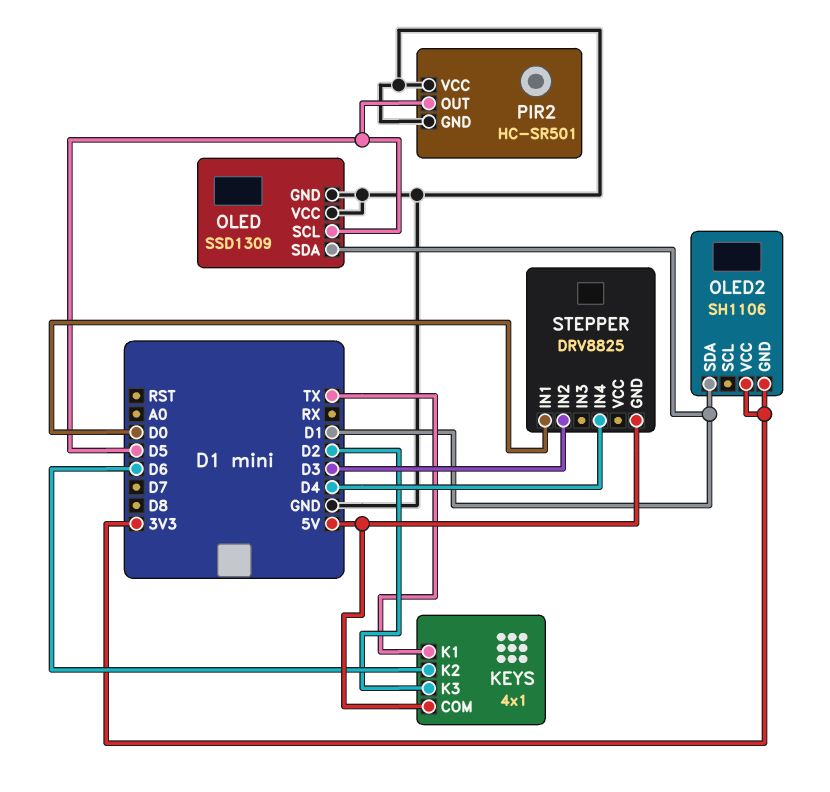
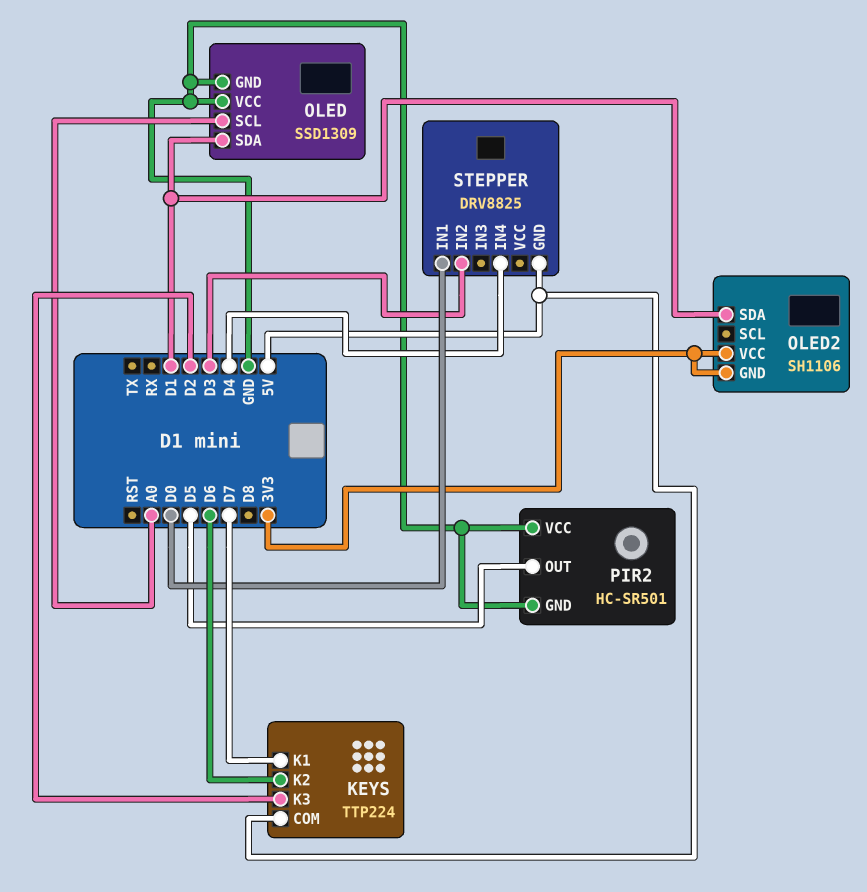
KEYS: 4x1 -> TTP224
KEYS pin K1: TX -> D7
OLED pin SCL: D5 -> A0

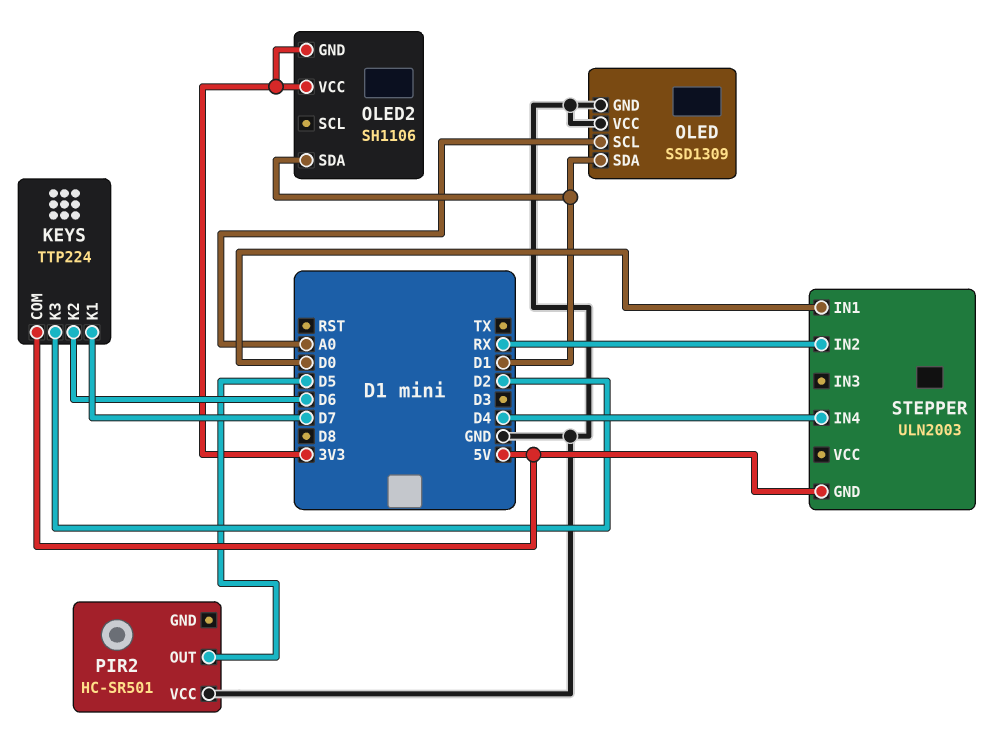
PIR2 pin GND: GND -> none
STEPPER: DRV8825 -> ULN2003
STEPPER pin IN2: D3 -> RX

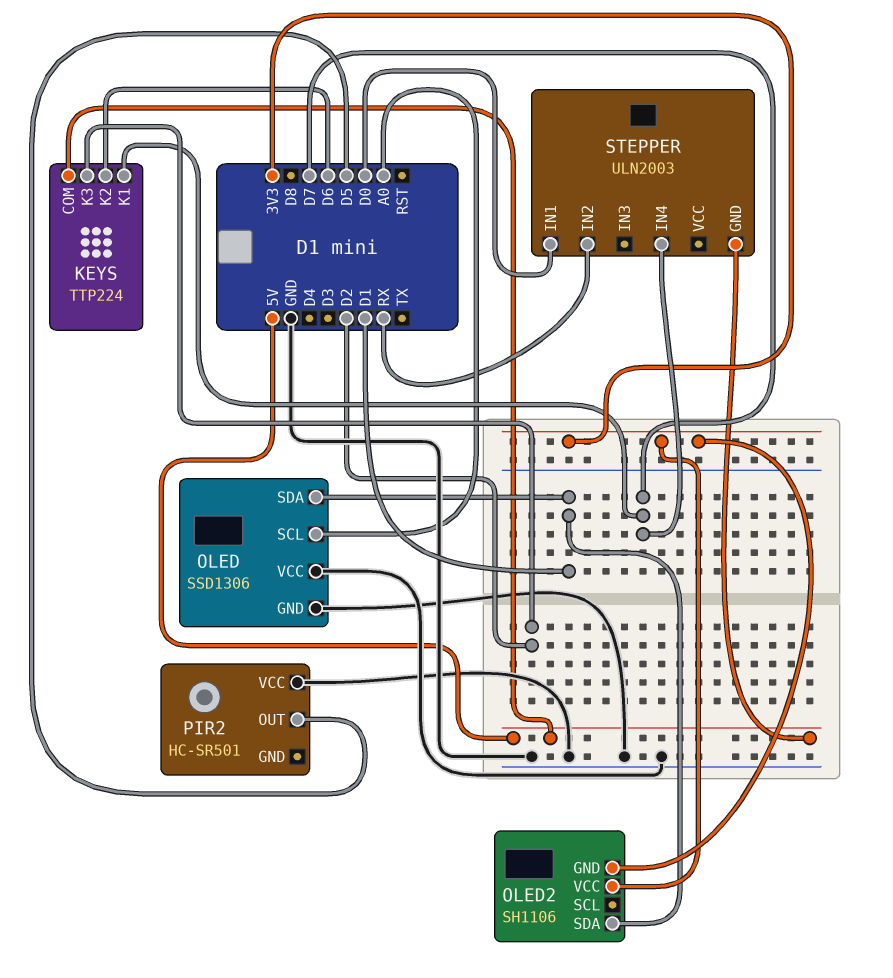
OLED: SSD1309 -> SSD1306
STEPPER pin IN4: D4 -> D7

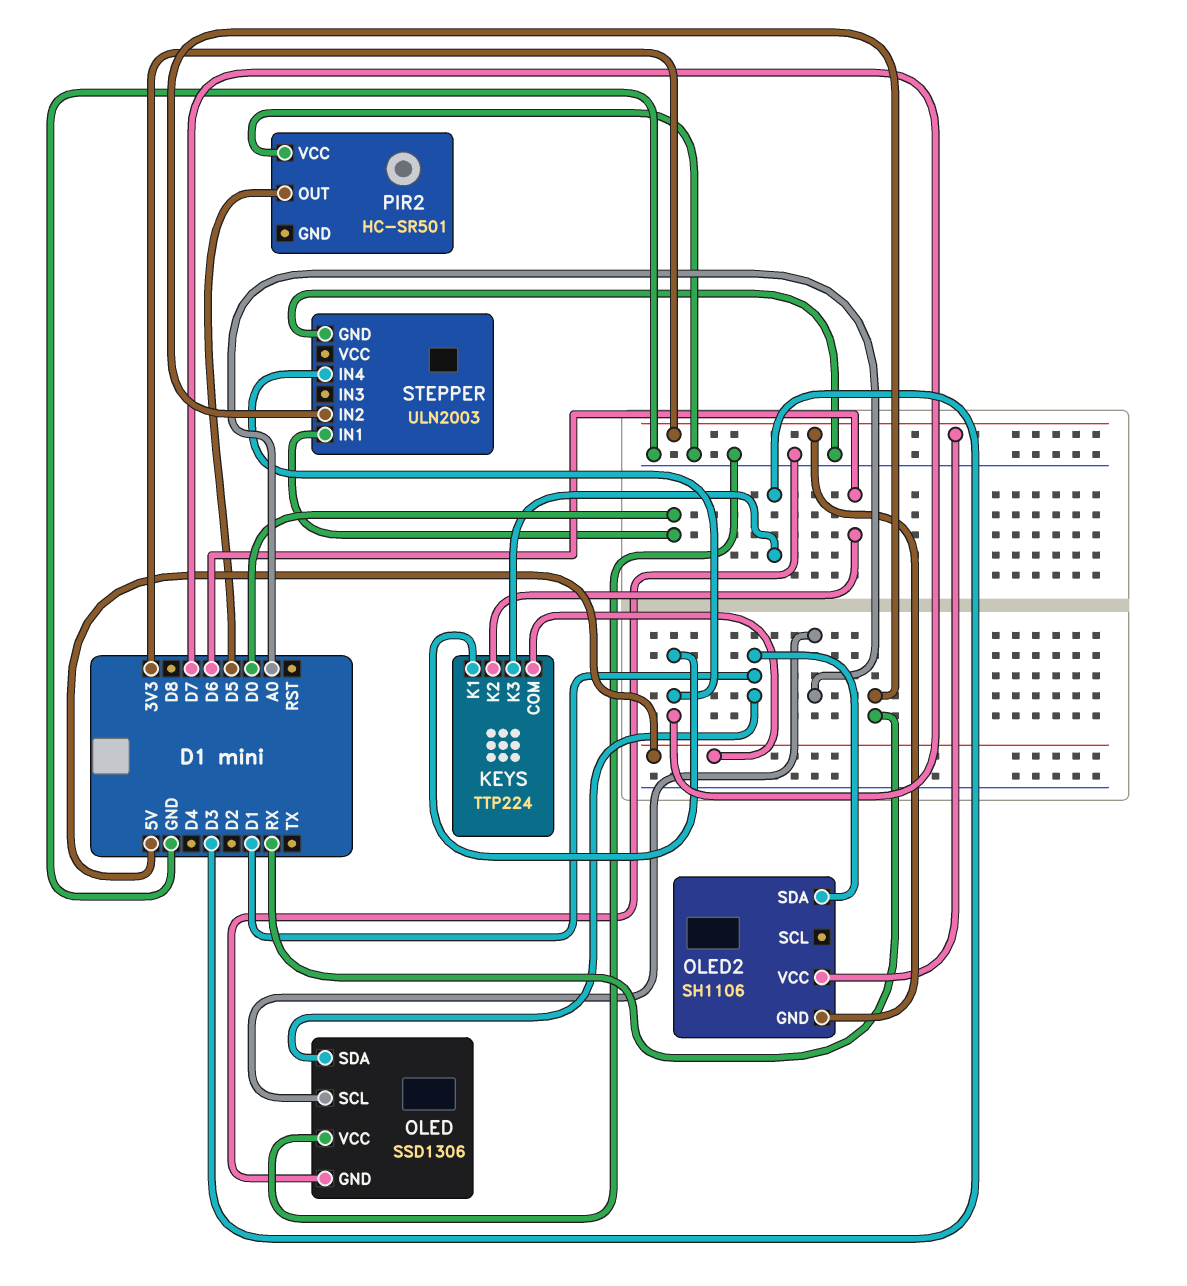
KEYS pin K3: D2 -> D3
STEPPER pin GND: 5V -> GND

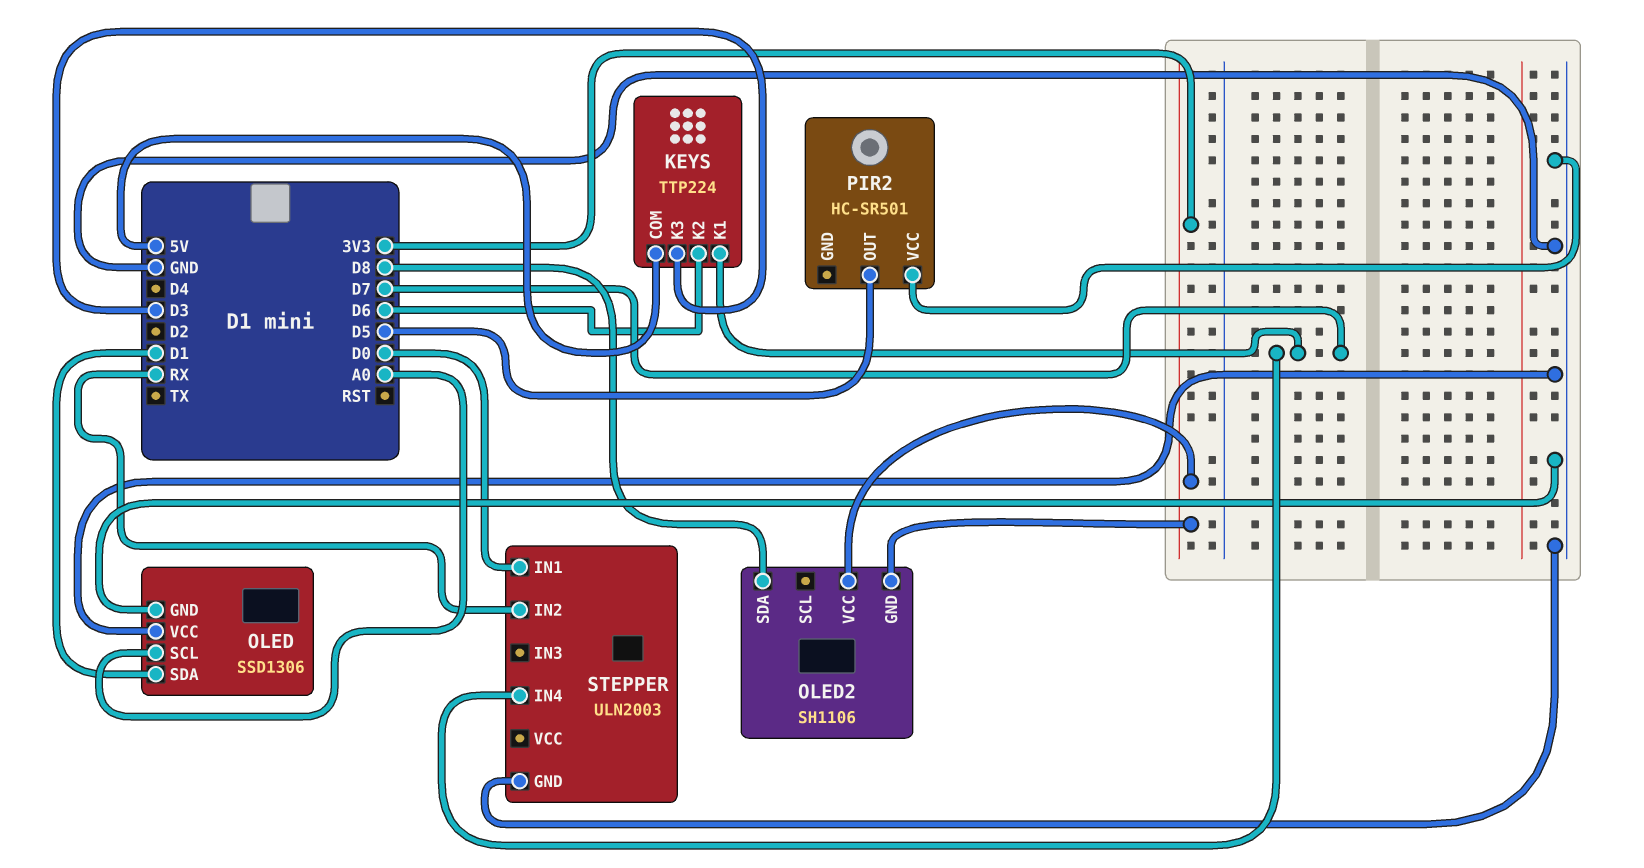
OLED2 pin SDA: D1 -> D8

